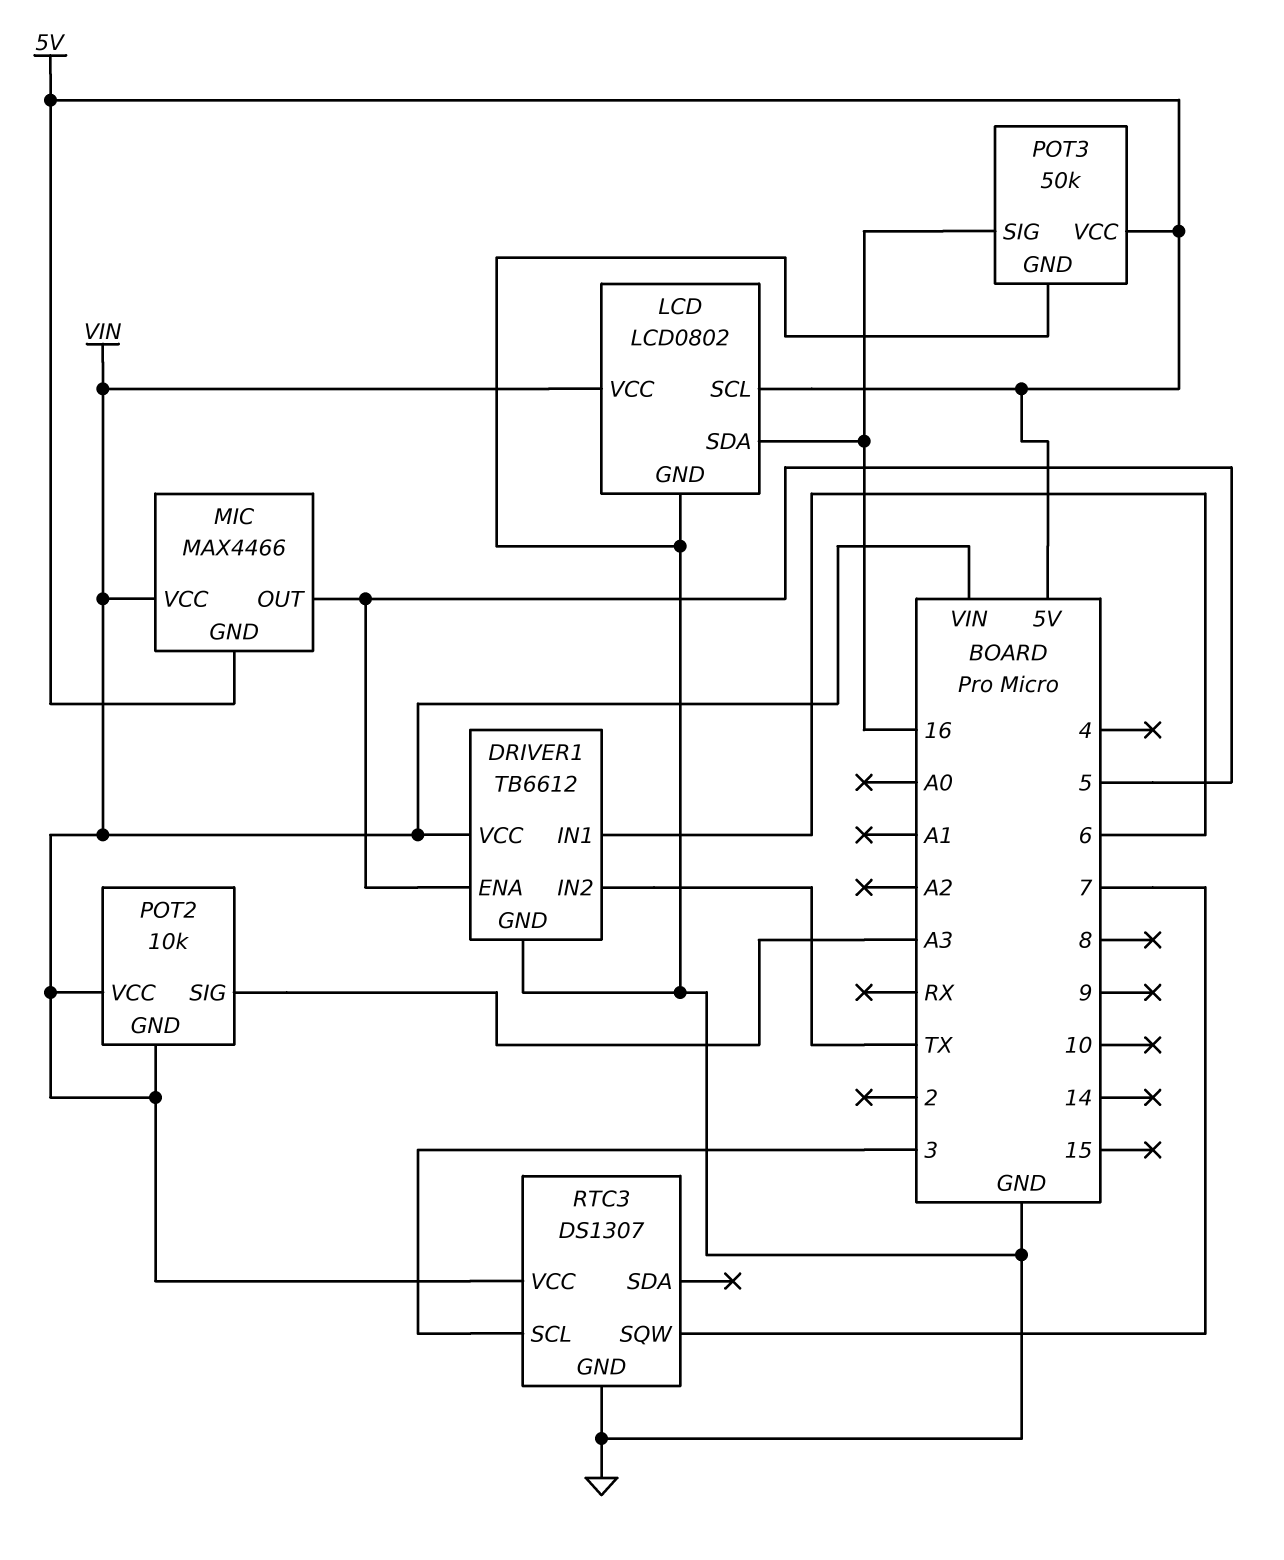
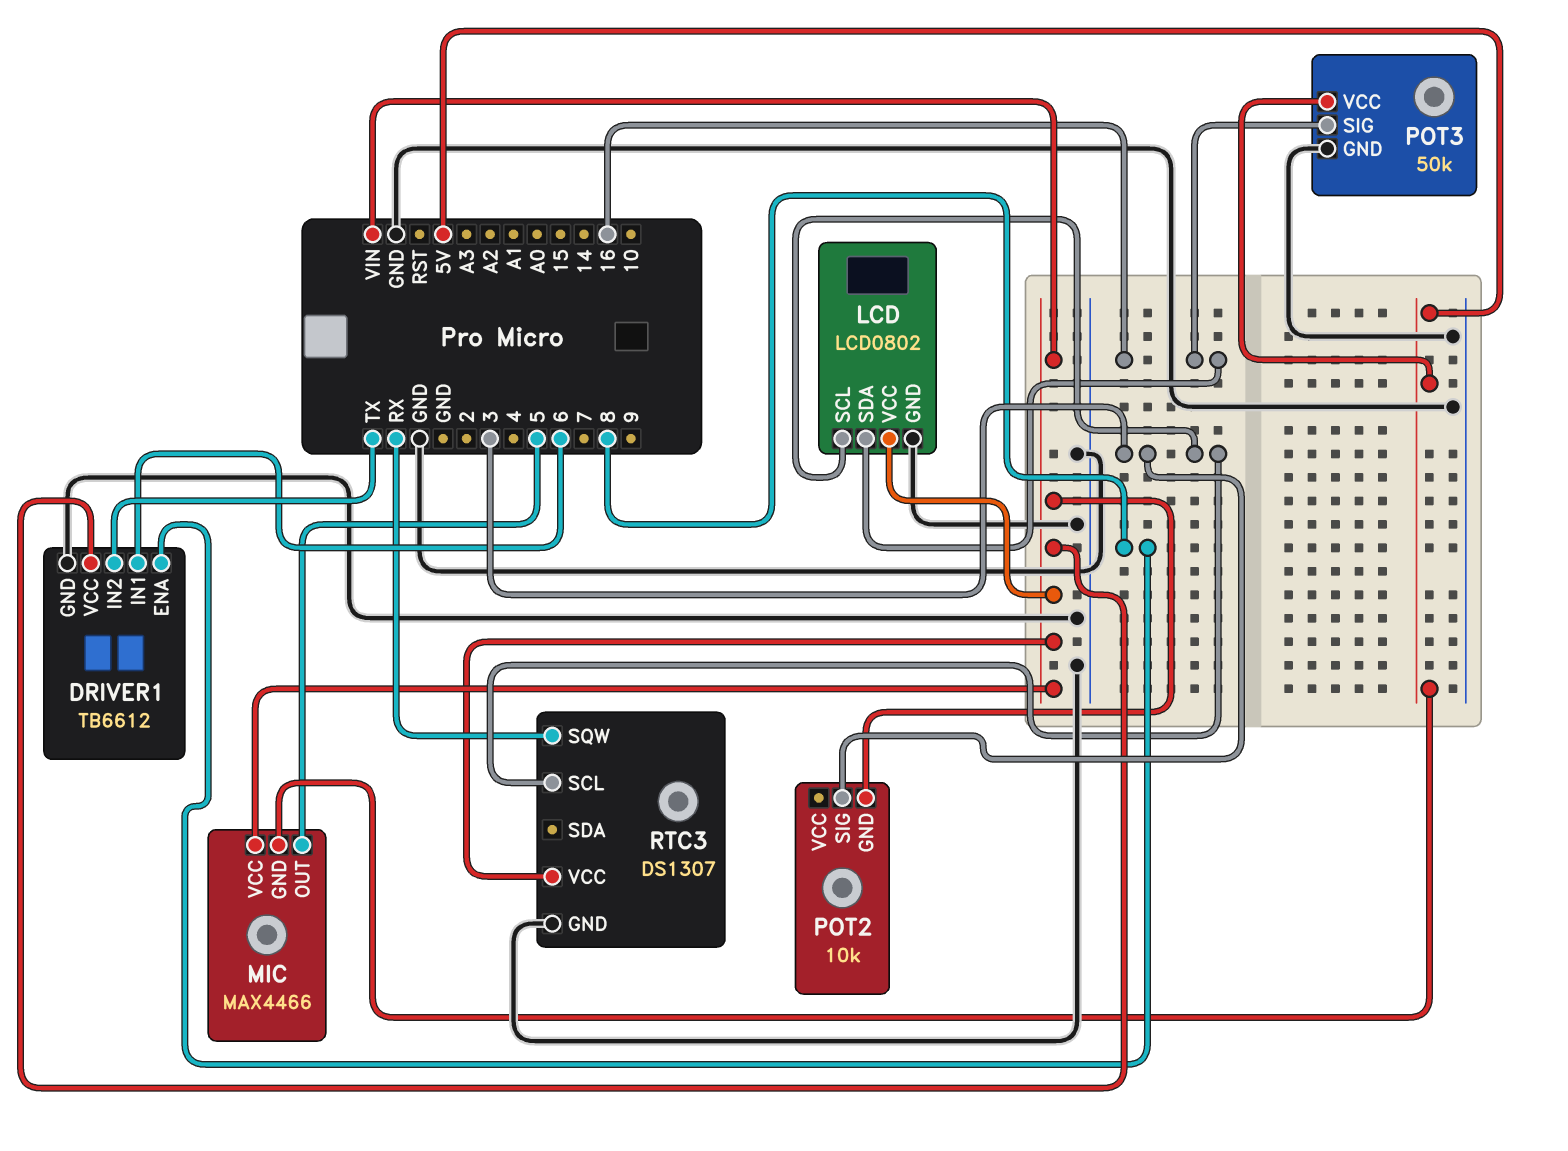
DRIVER1 pin ENA: 5 -> 8
LCD pin SCL: 5V -> 3
POT2 pin SIG: A3 -> 3
POT2 pin VCC: VIN -> none
RTC3 pin SQW: 7 -> RX

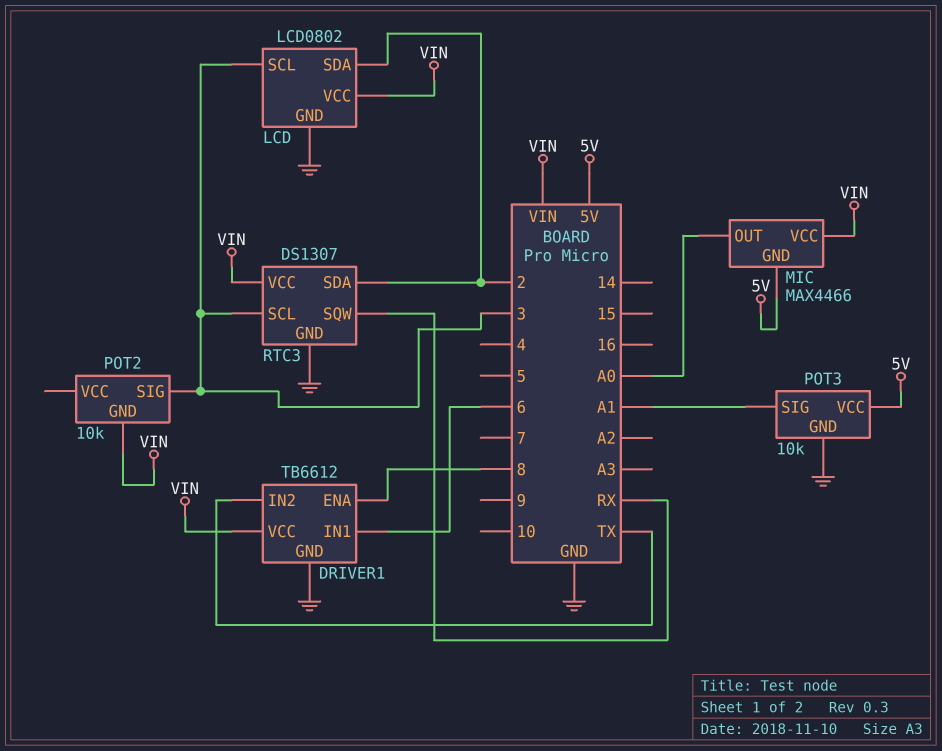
LCD pin SDA: 16 -> 2
MIC pin OUT: 5 -> A0
POT3: 50k -> 10k
POT3 pin SIG: 16 -> A1
RTC3 pin SDA: none -> 2

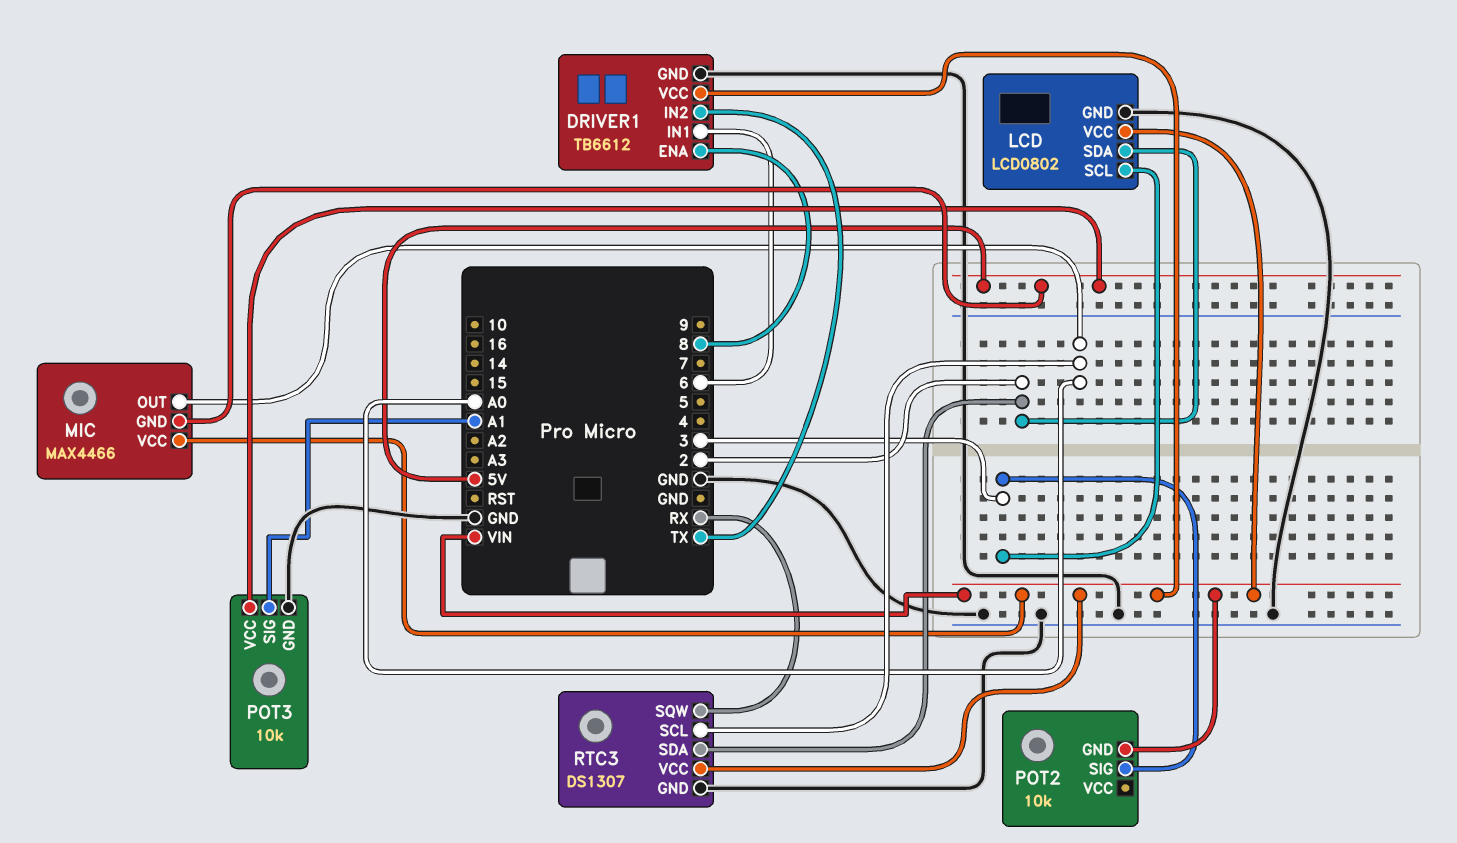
RTC3 pin SCL: 3 -> A0

